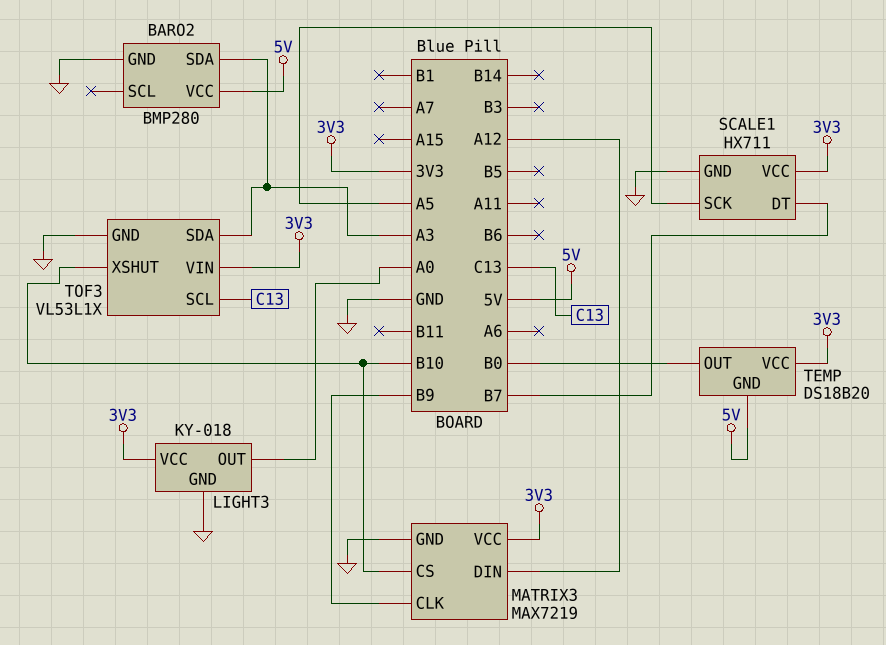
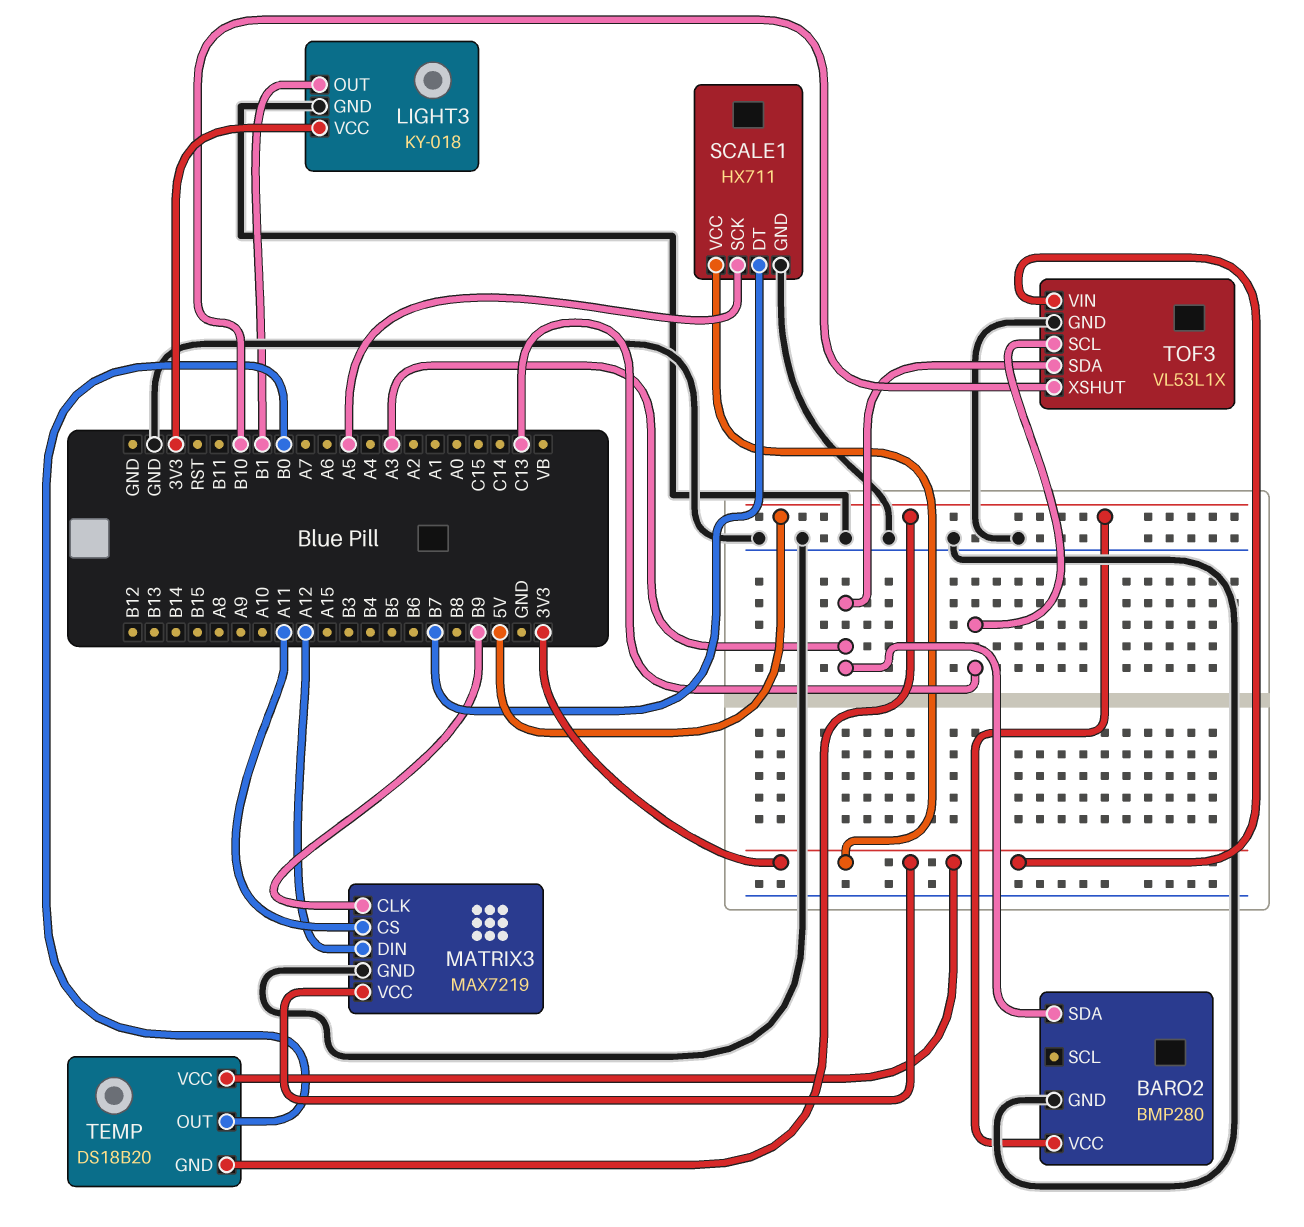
LIGHT3 pin OUT: A0 -> B1
MATRIX3 pin CS: B10 -> A11

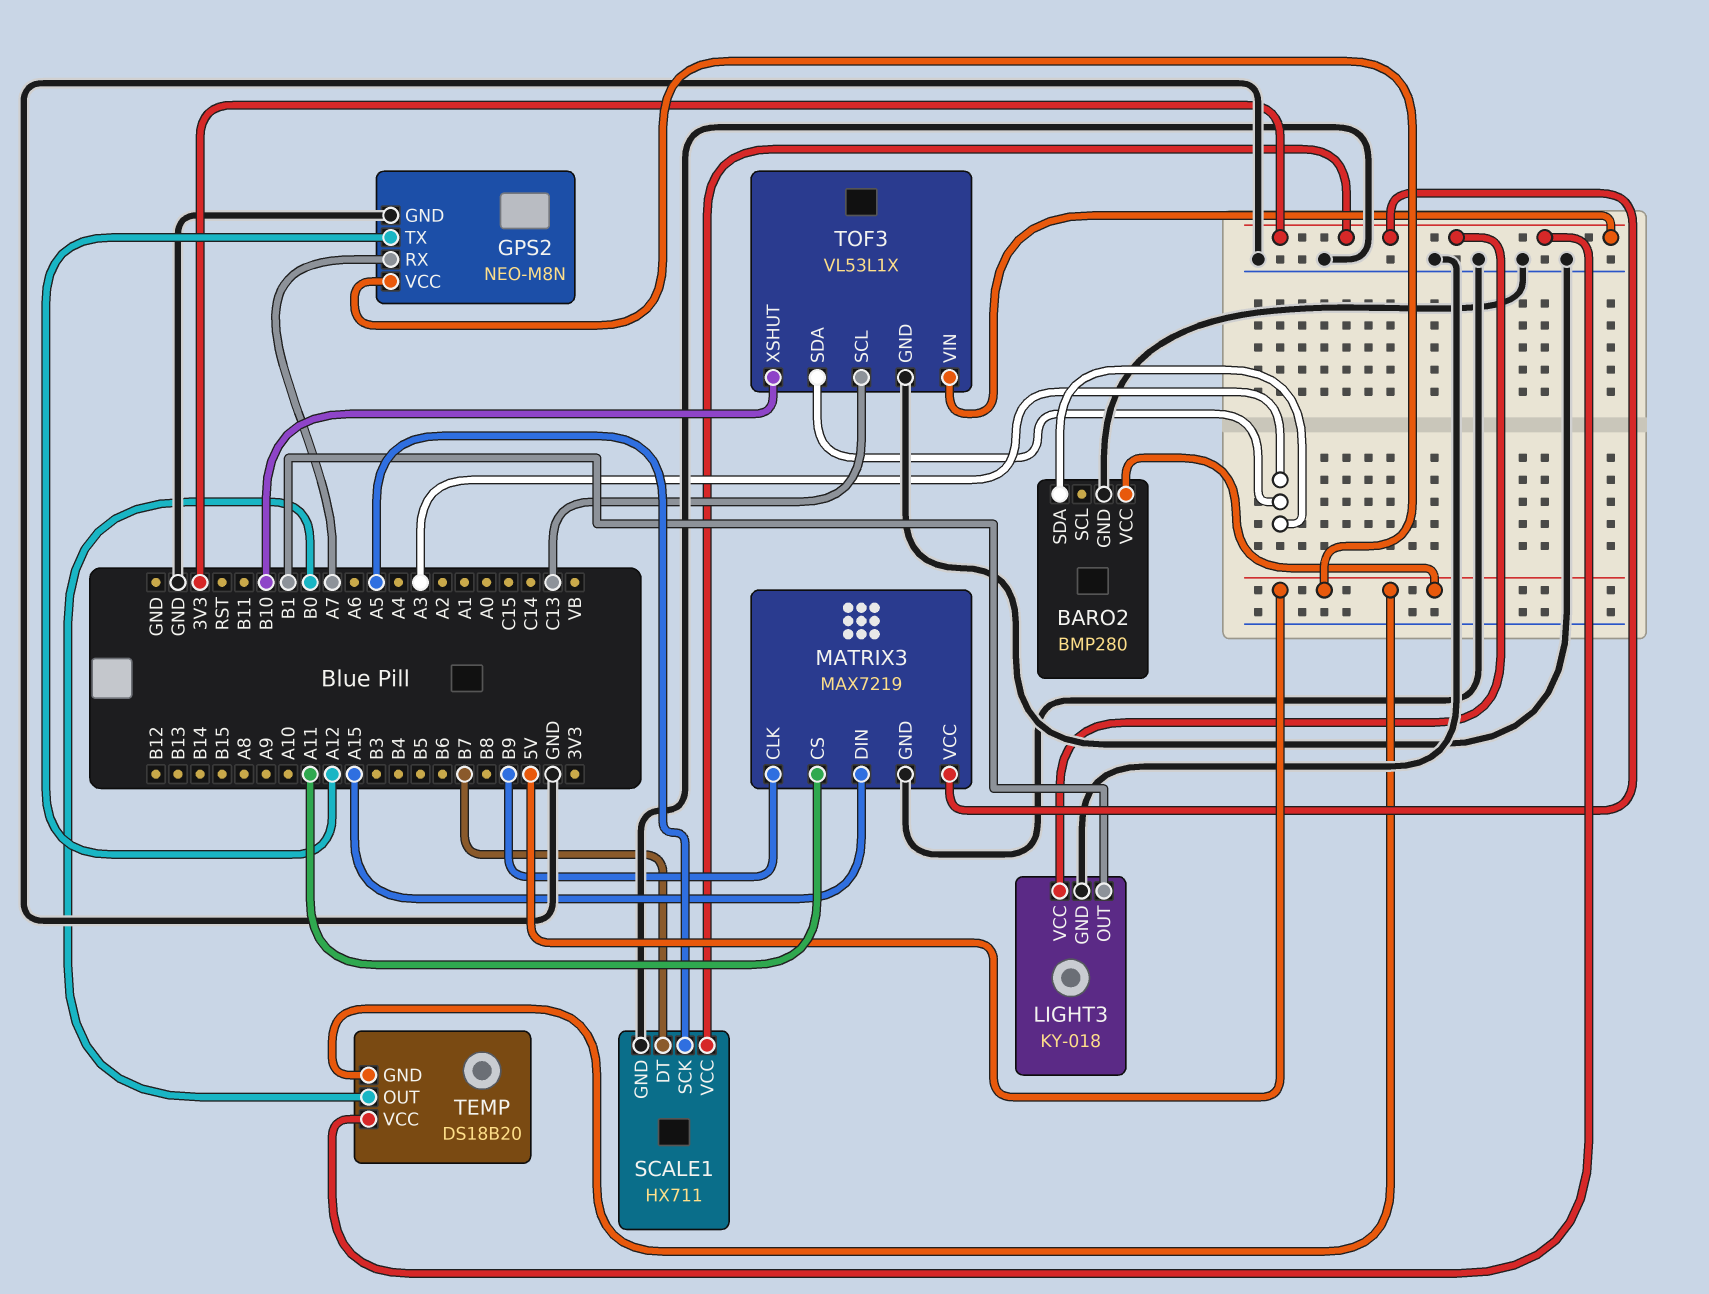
GPS2: none -> NEO-M8N
GPS2 pin GND: none -> GND
GPS2 pin RX: none -> A7
GPS2 pin TX: none -> A12
GPS2 pin VCC: none -> 5V
MATRIX3 pin DIN: A12 -> A15

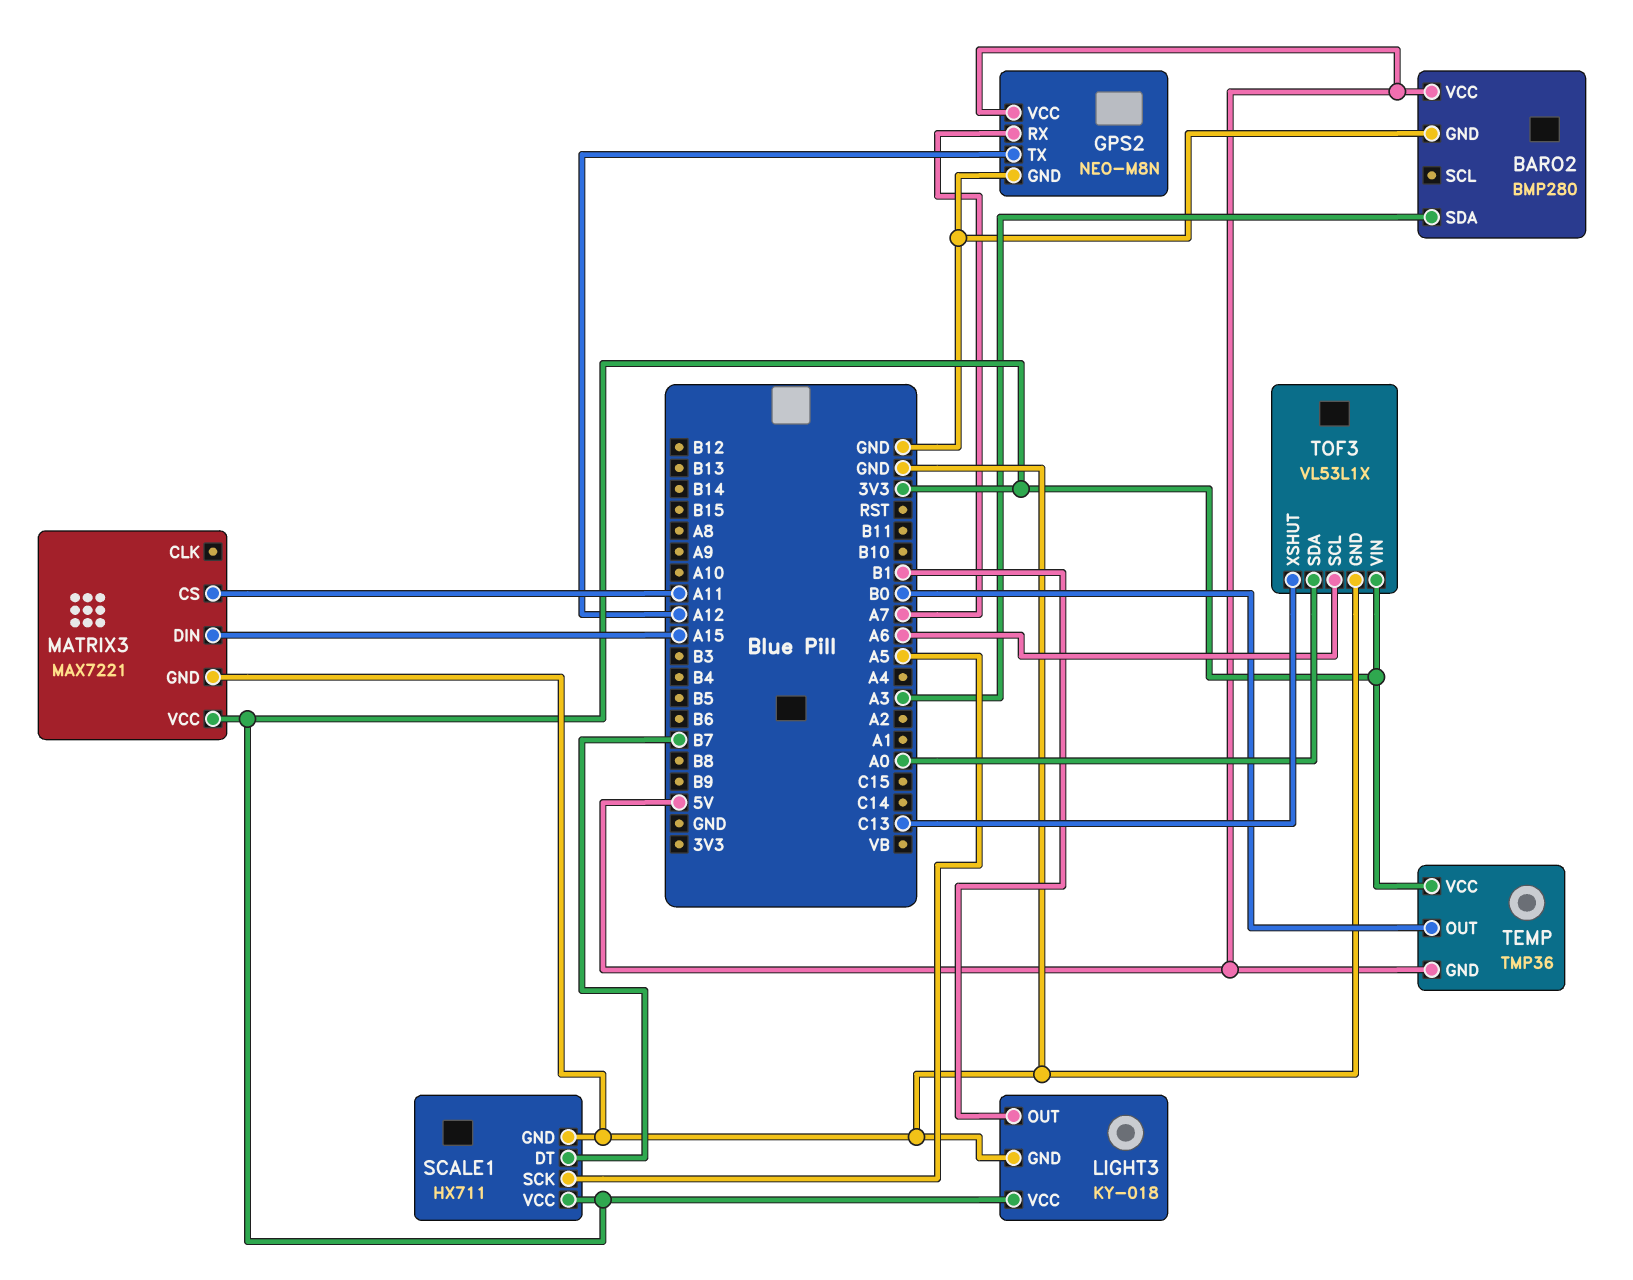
MATRIX3: MAX7219 -> MAX7221
MATRIX3 pin CLK: B9 -> none
TEMP: DS18B20 -> TMP36
TOF3 pin SCL: C13 -> A6
TOF3 pin SDA: A3 -> A0
TOF3 pin XSHUT: B10 -> C13

